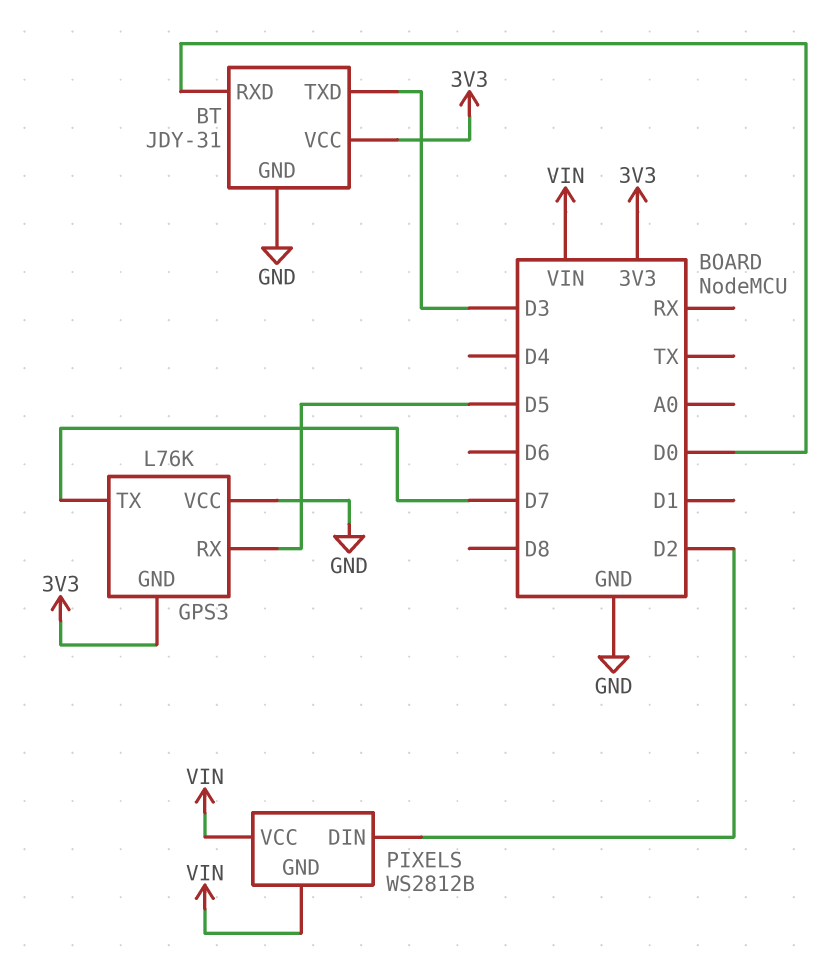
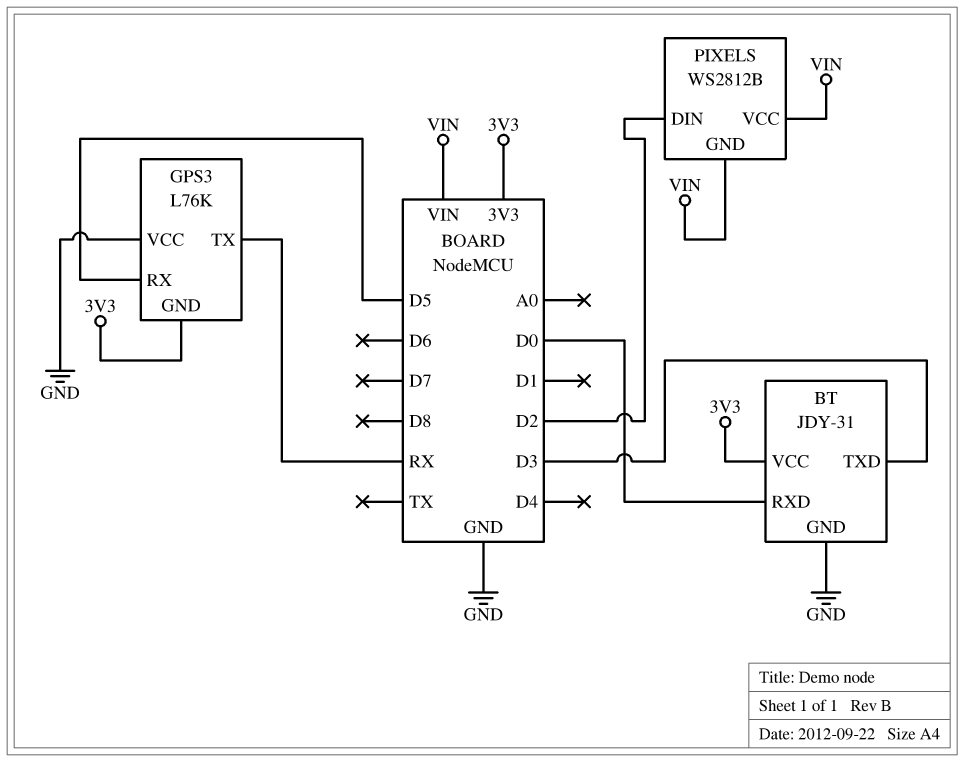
GPS3 pin TX: D7 -> RX

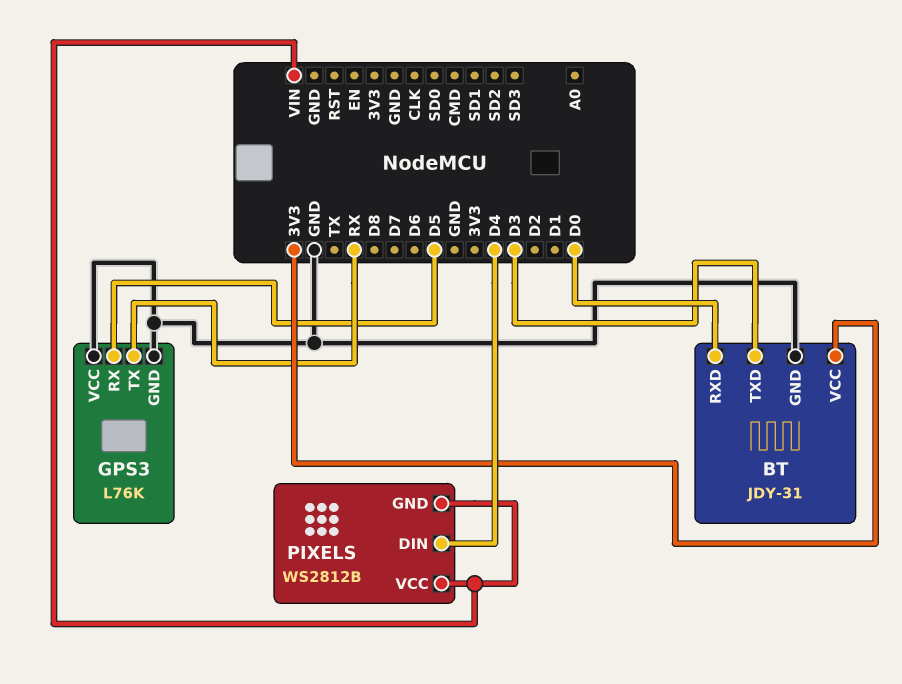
GPS3 pin GND: 3V3 -> GND
PIXELS pin DIN: D2 -> D4

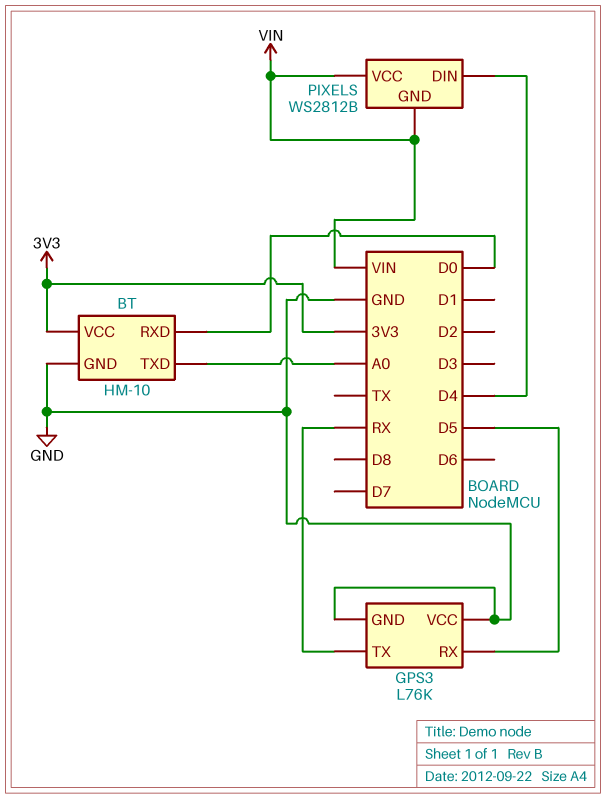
BT: JDY-31 -> HM-10
BT pin TXD: D3 -> A0

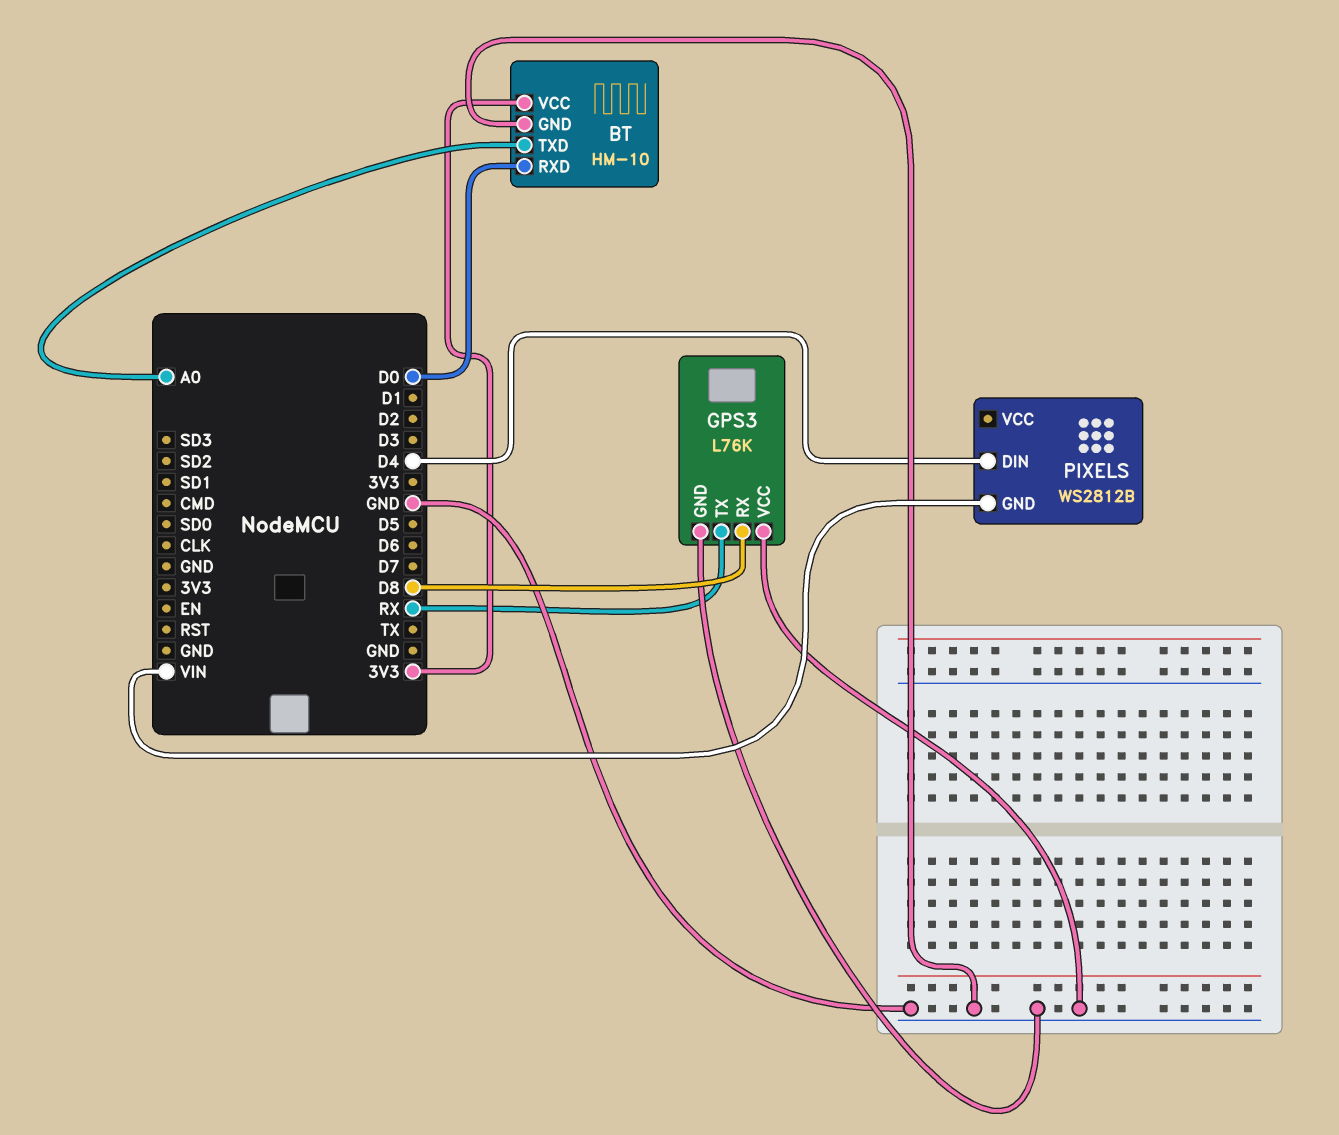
GPS3 pin RX: D5 -> D8
PIXELS pin VCC: VIN -> none

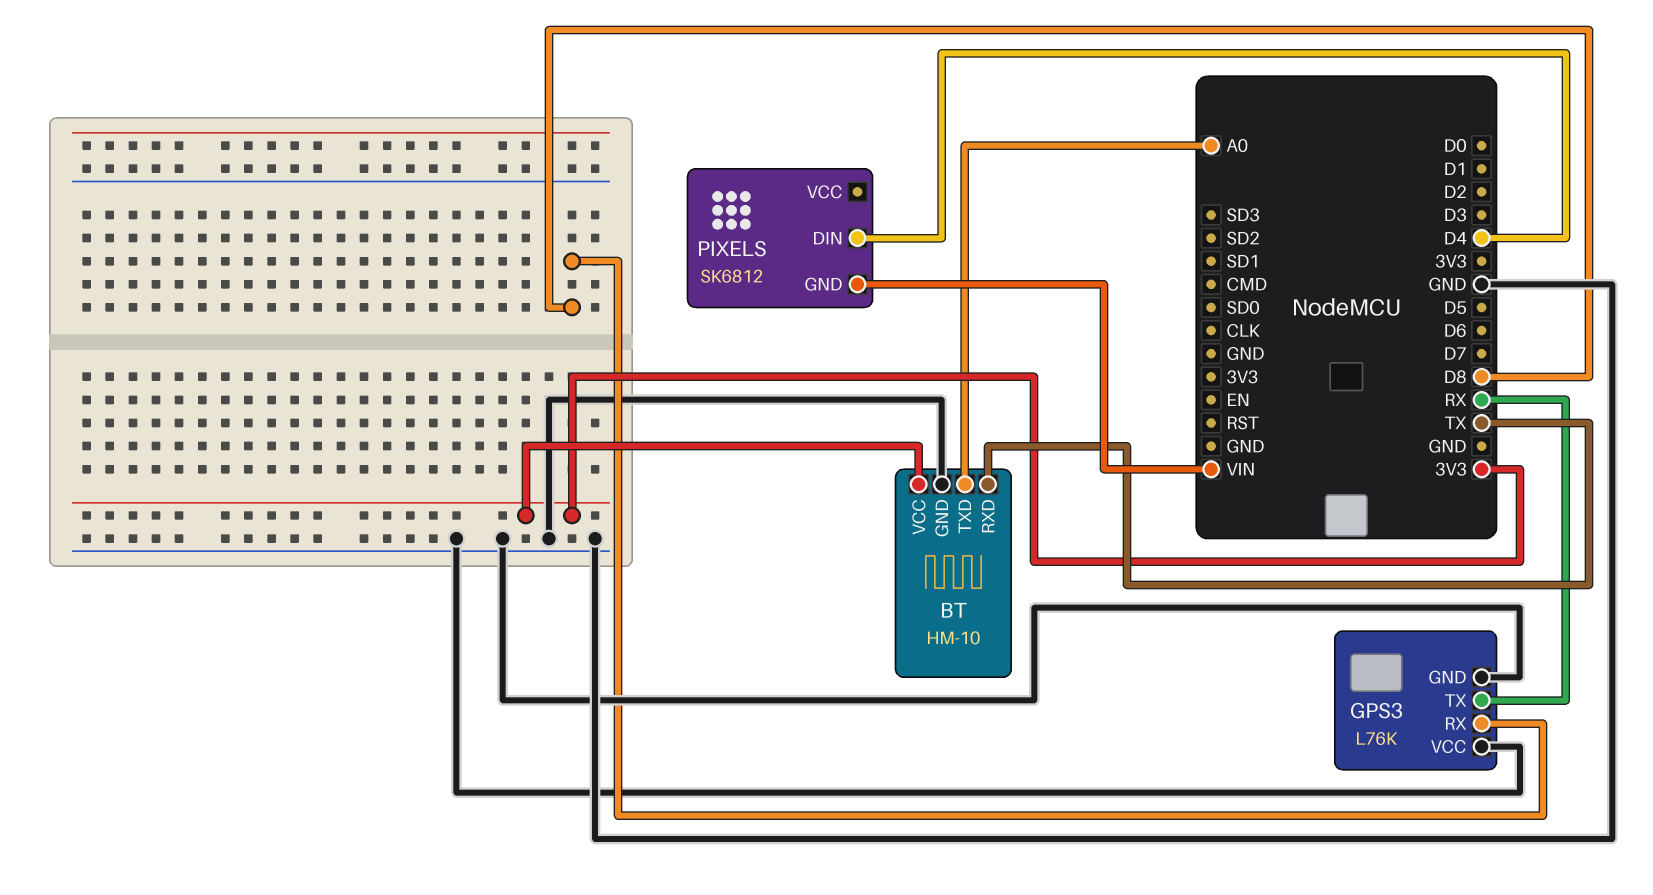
BT pin RXD: D0 -> TX
PIXELS: WS2812B -> SK6812

